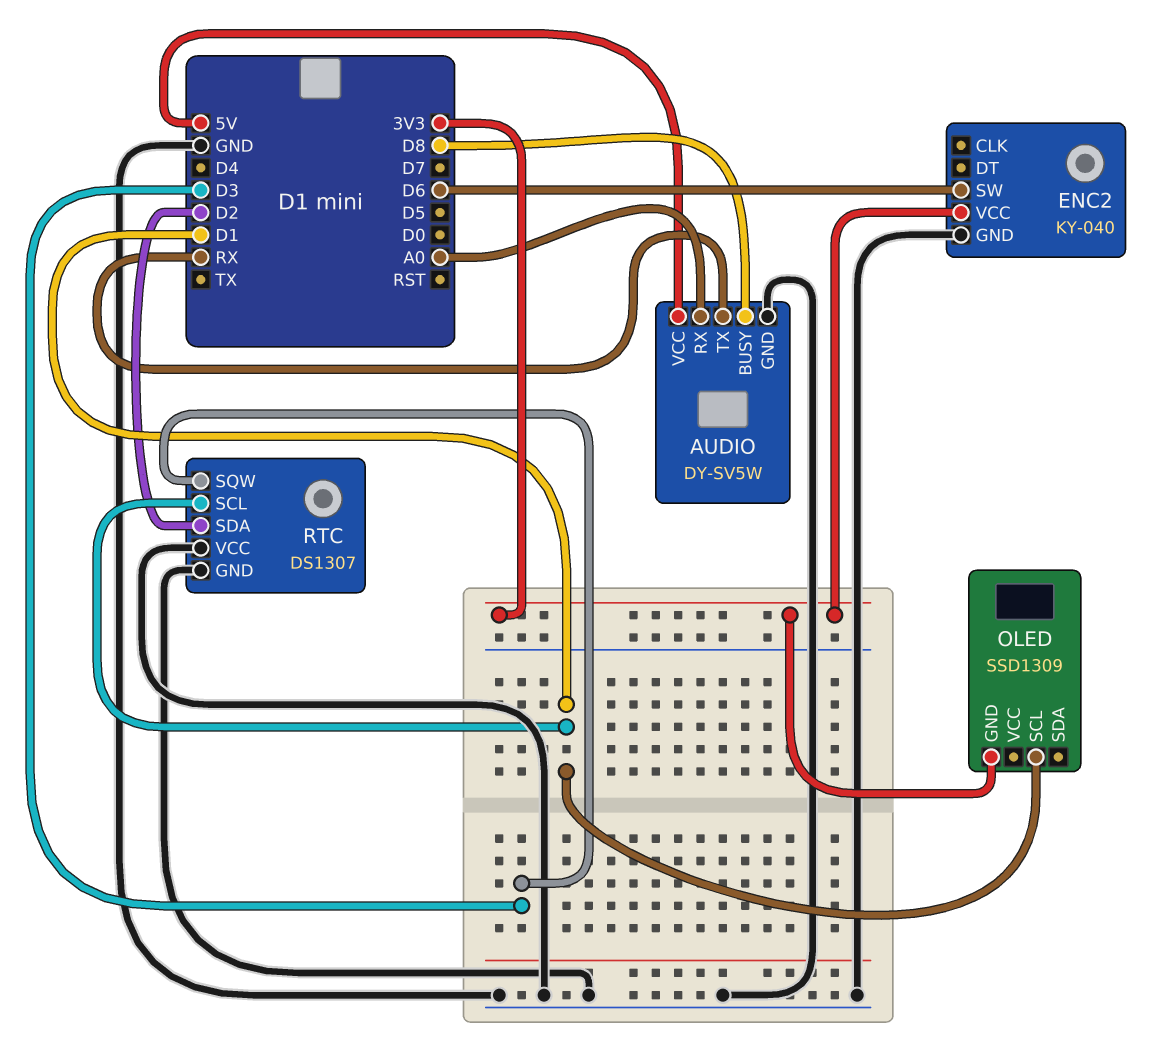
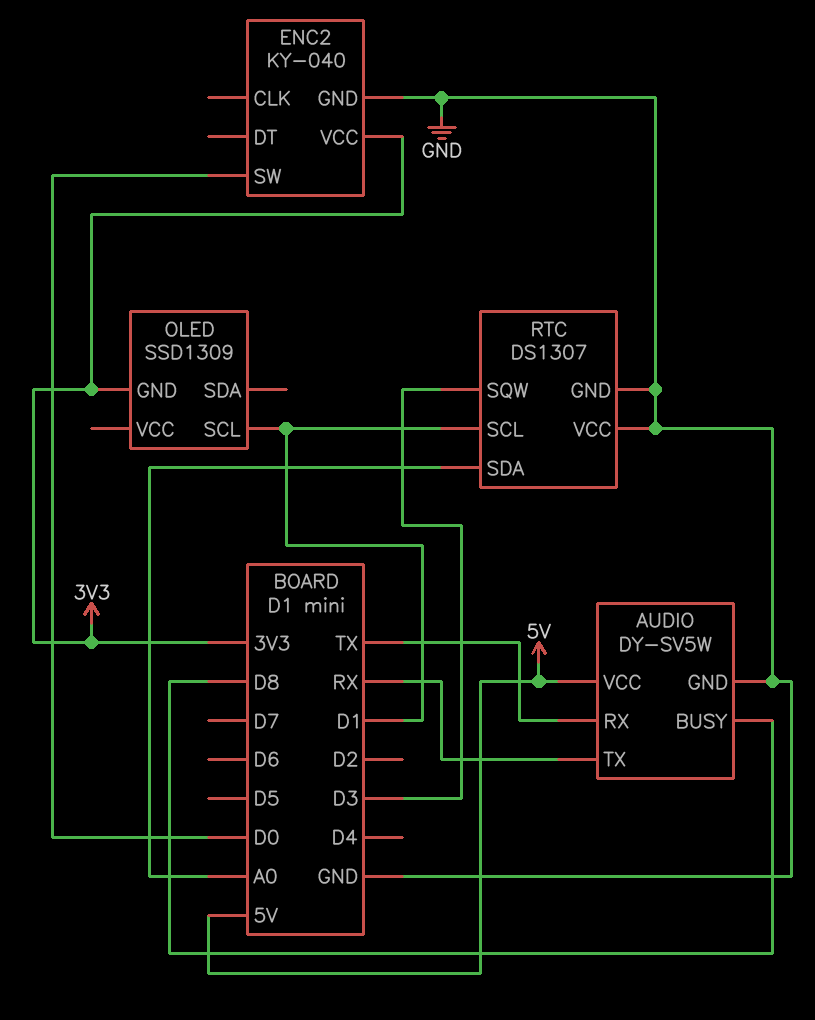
AUDIO pin RX: A0 -> TX
ENC2 pin SW: D6 -> D0
RTC pin SDA: D2 -> A0

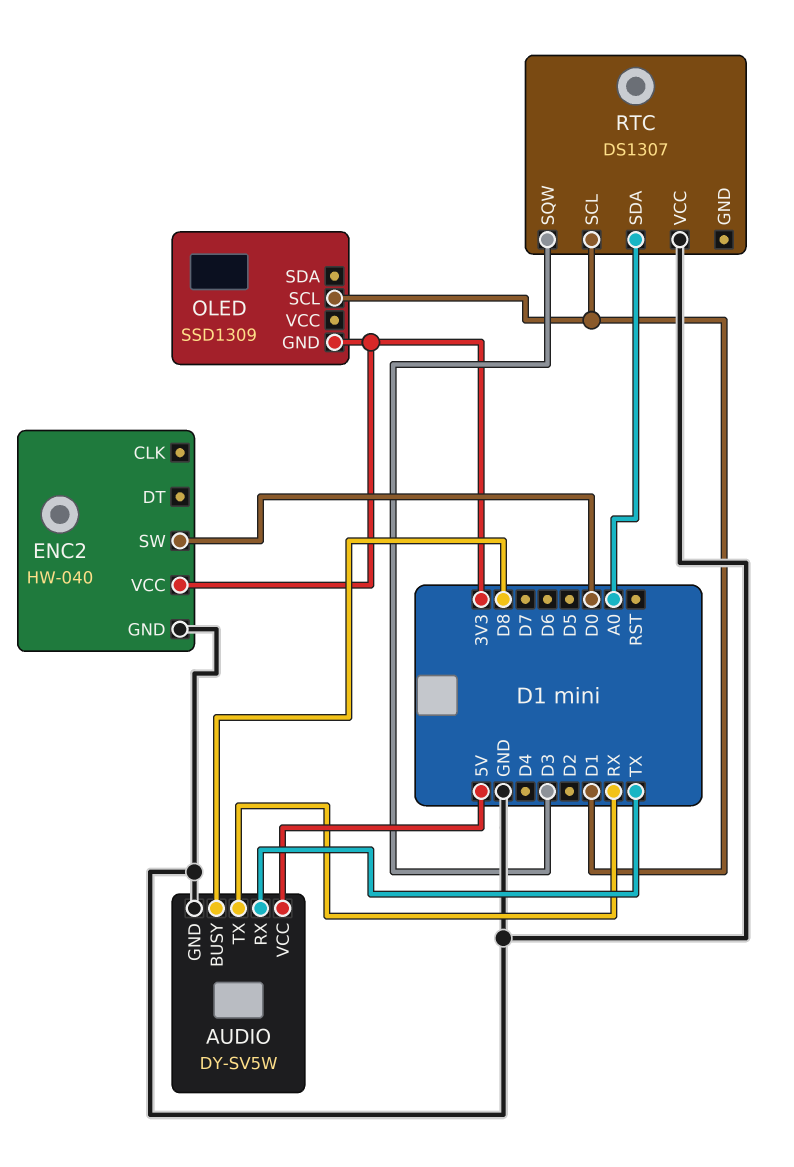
ENC2: KY-040 -> HW-040
RTC pin GND: GND -> none

